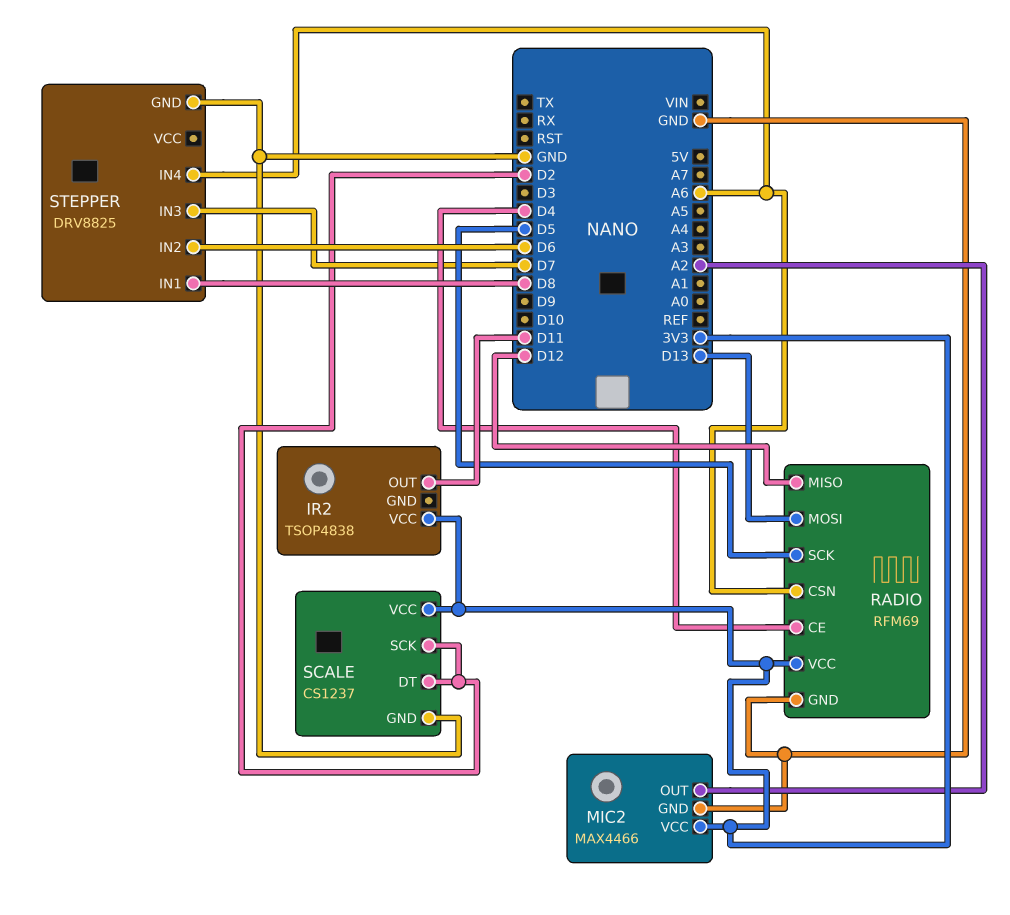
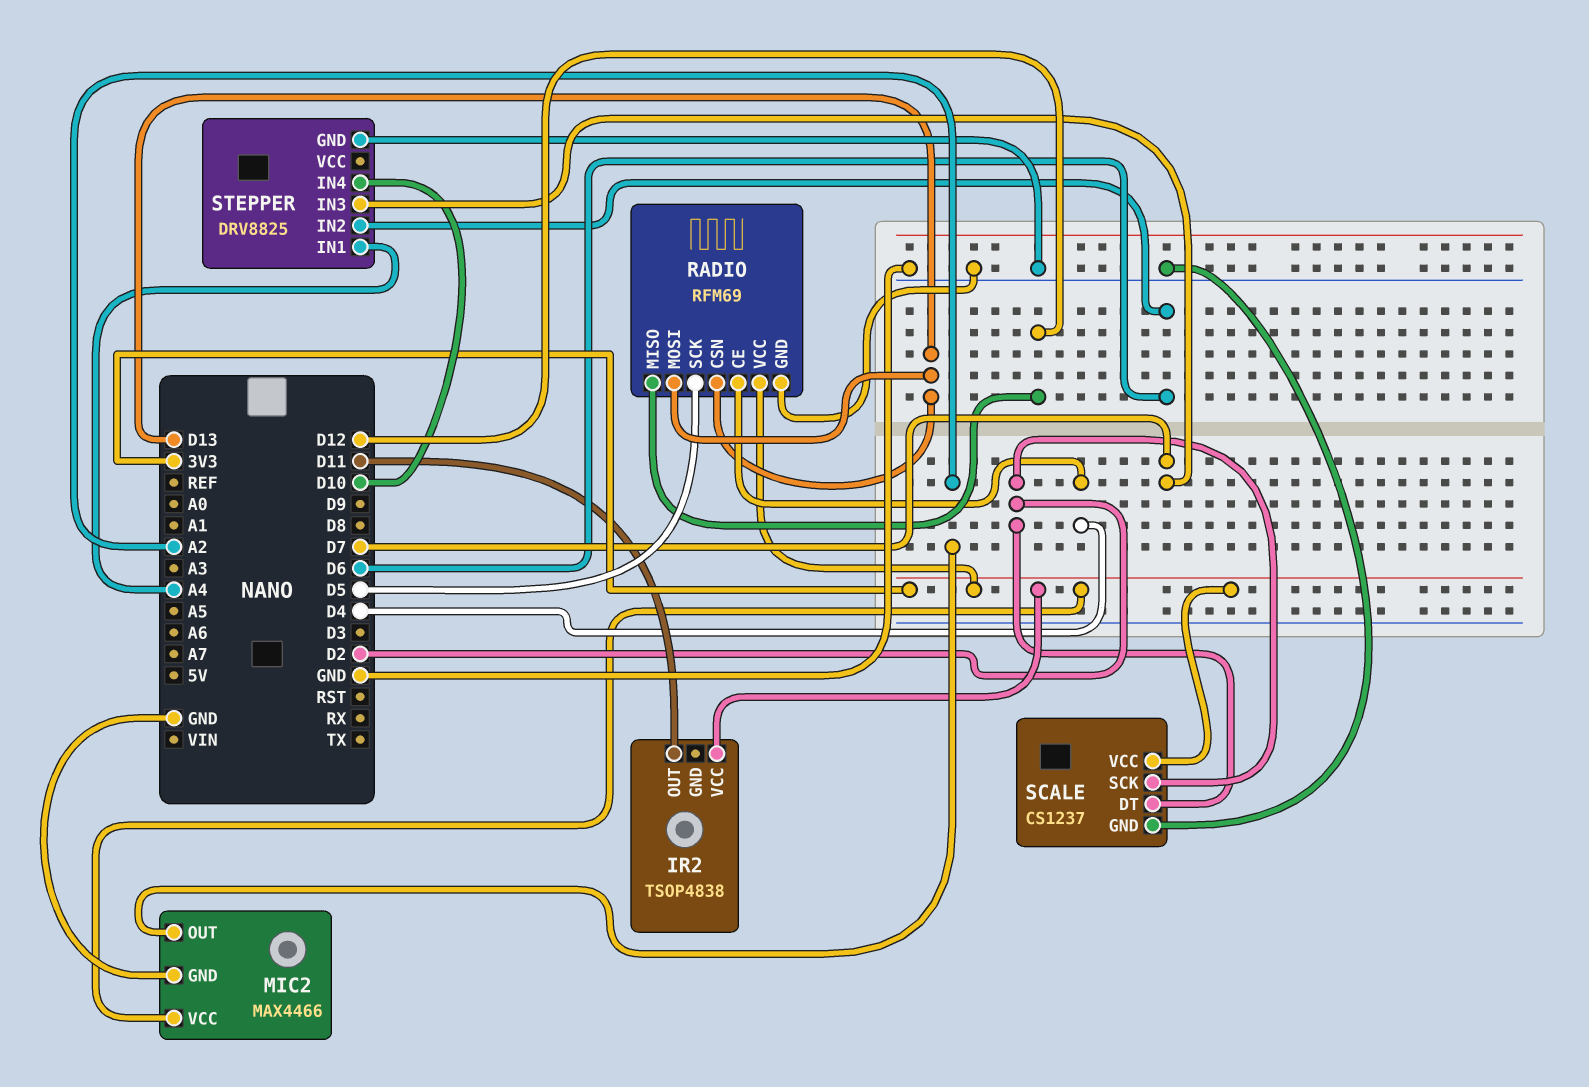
RADIO pin CSN: A6 -> D13
STEPPER pin IN1: D8 -> A4
STEPPER pin IN4: A6 -> D10

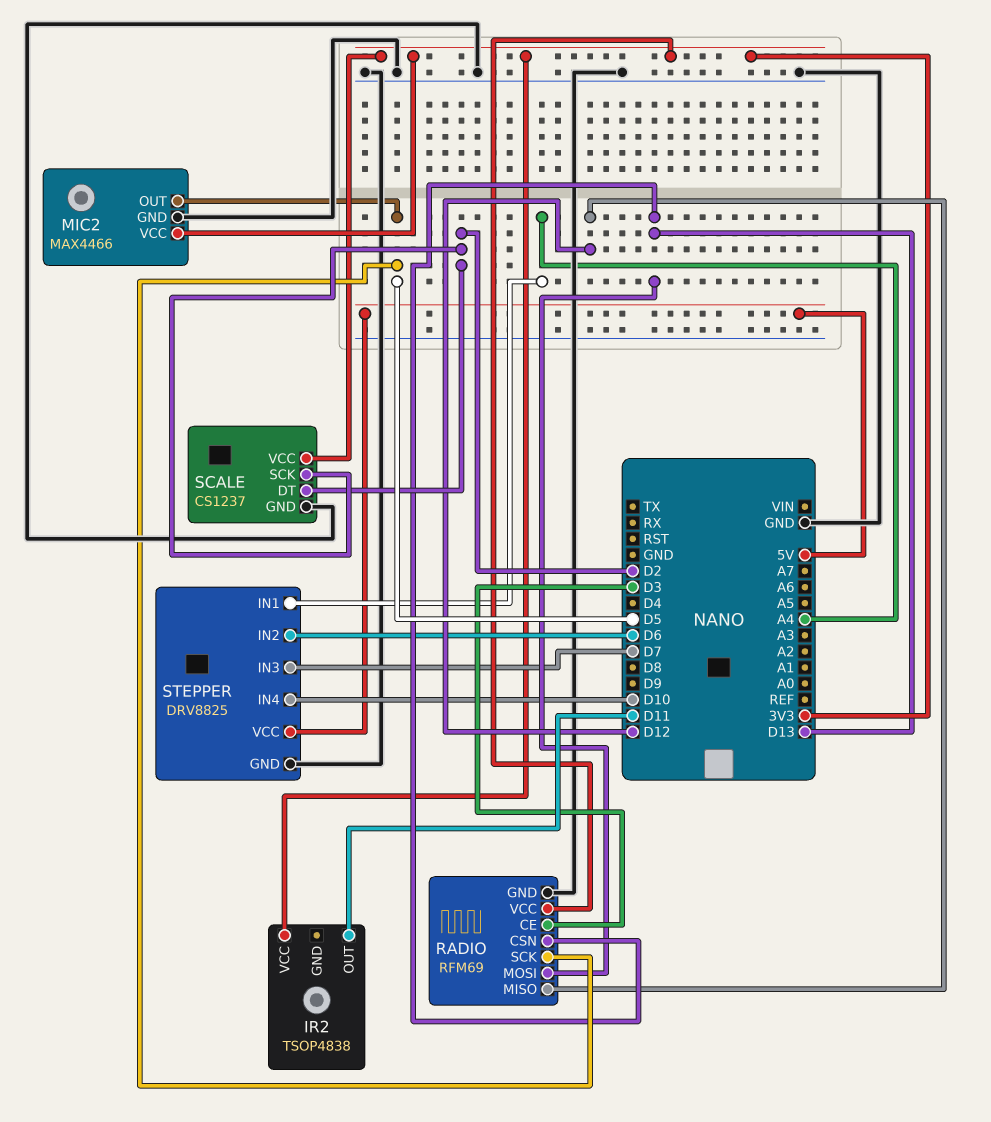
MIC2 pin OUT: A2 -> D5
RADIO pin CE: D4 -> D3
STEPPER pin VCC: none -> 5V

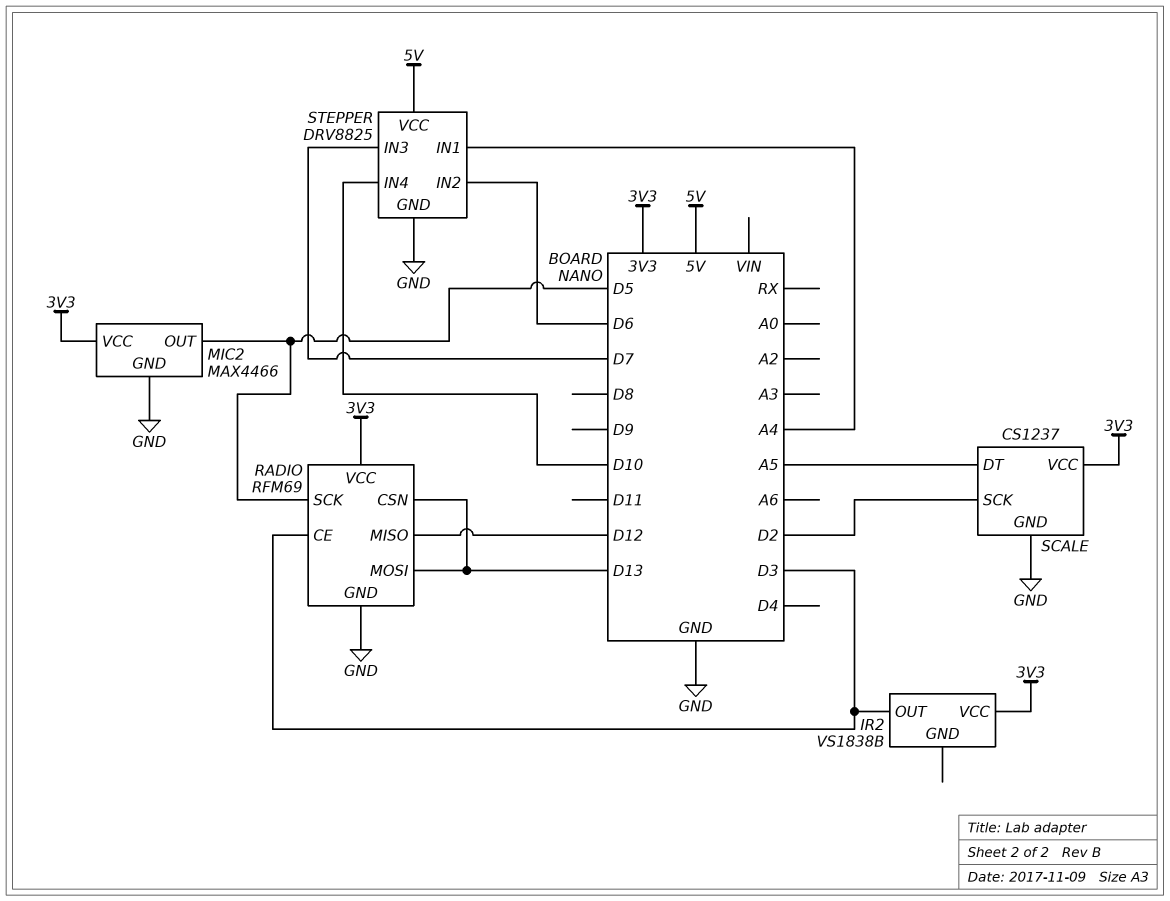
IR2: TSOP4838 -> VS1838B
IR2 pin OUT: D11 -> D3
SCALE pin DT: D2 -> A5

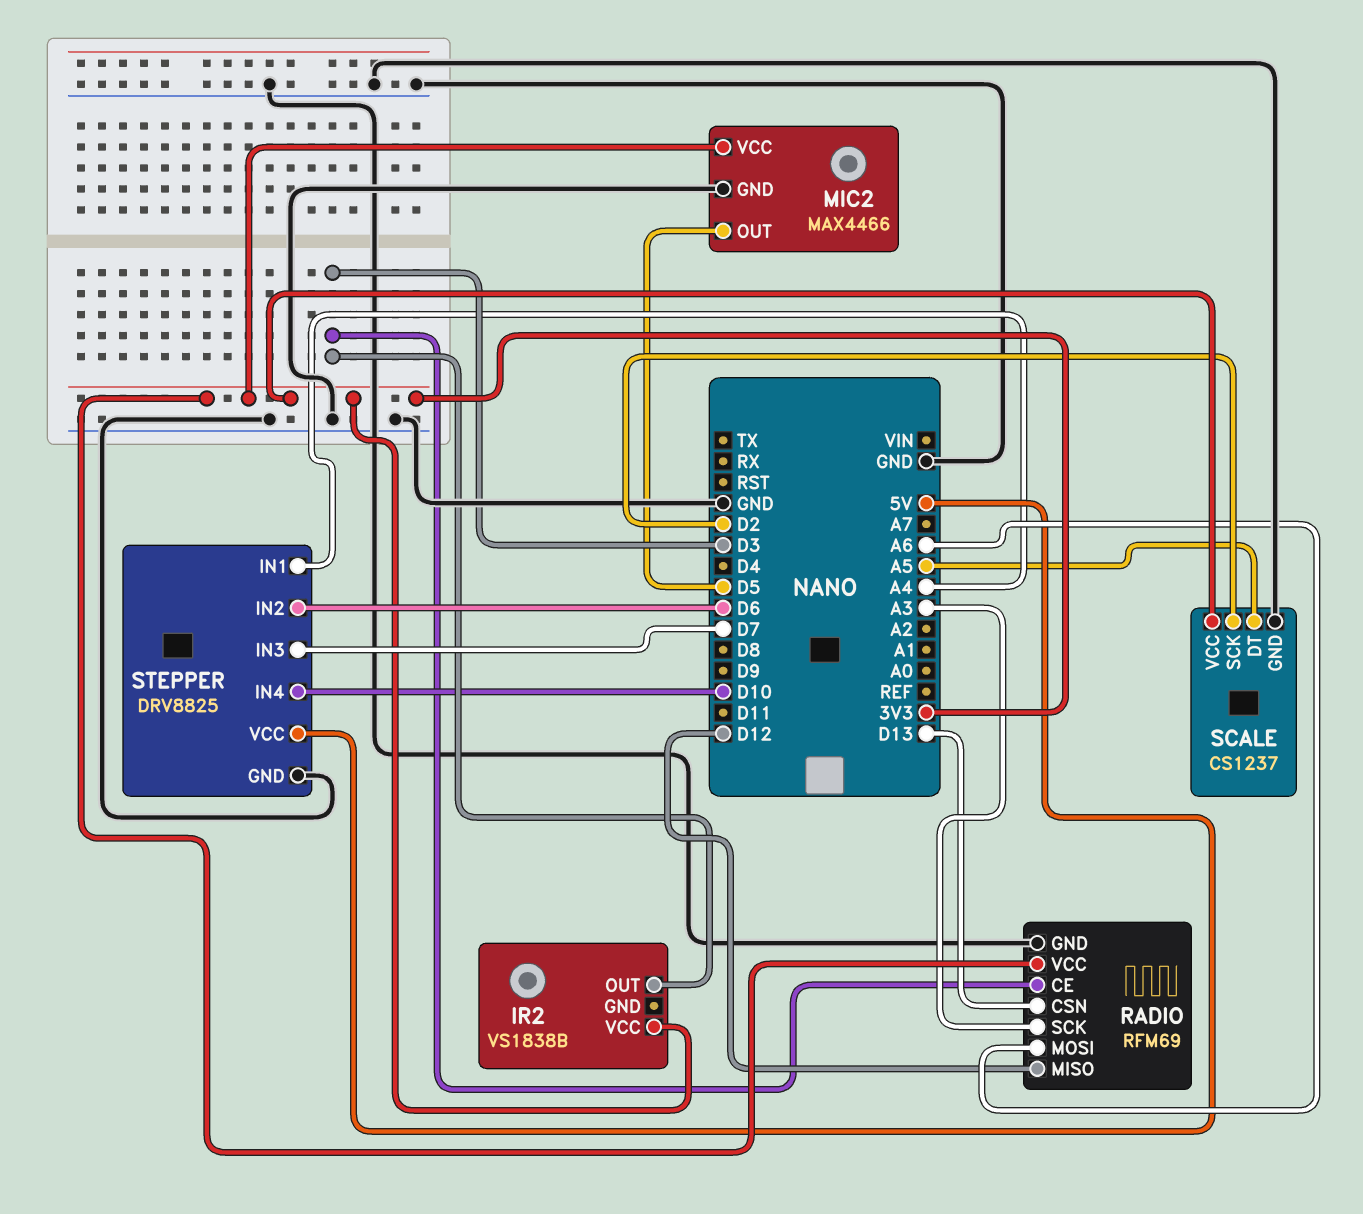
RADIO pin MOSI: D13 -> A6
RADIO pin SCK: D5 -> A3

